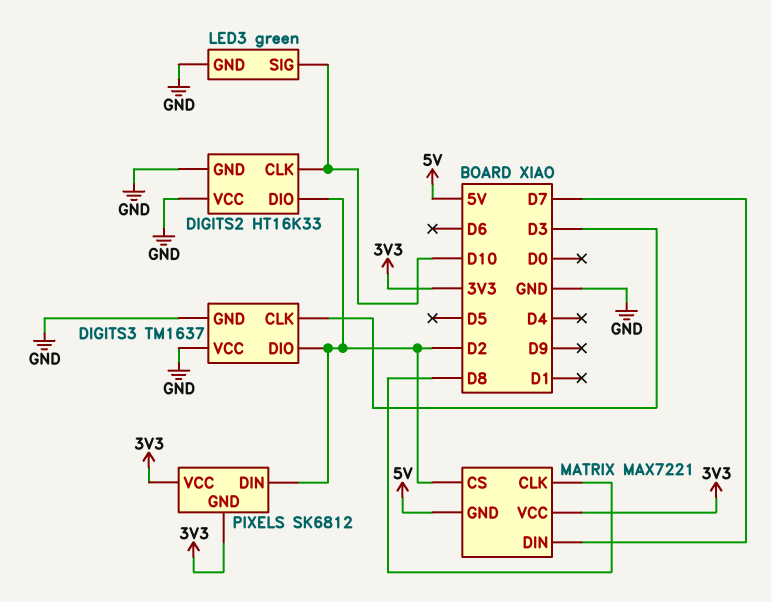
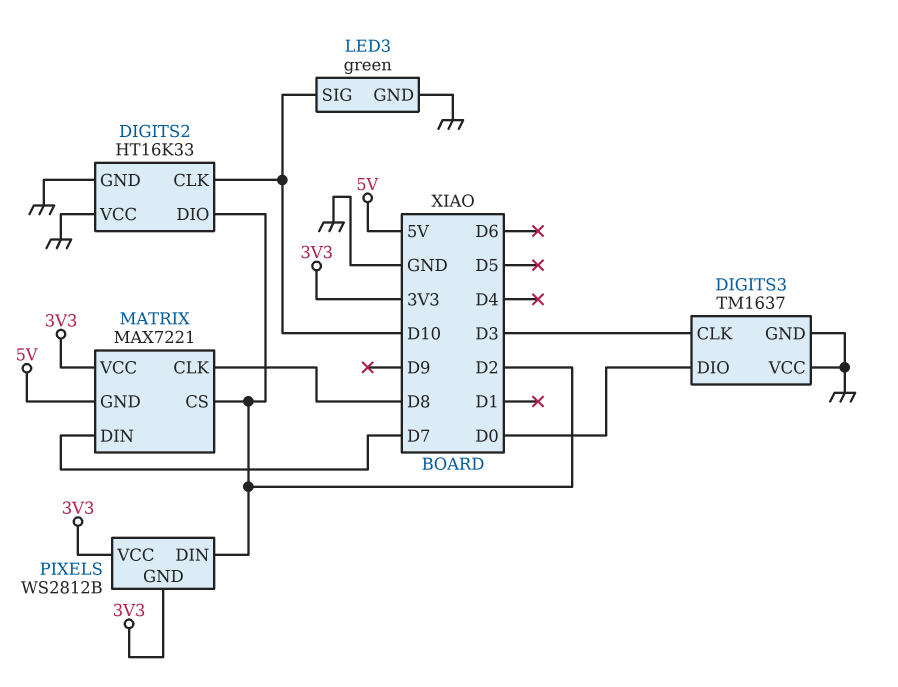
DIGITS3 pin DIO: D2 -> D0
PIXELS: SK6812 -> WS2812B

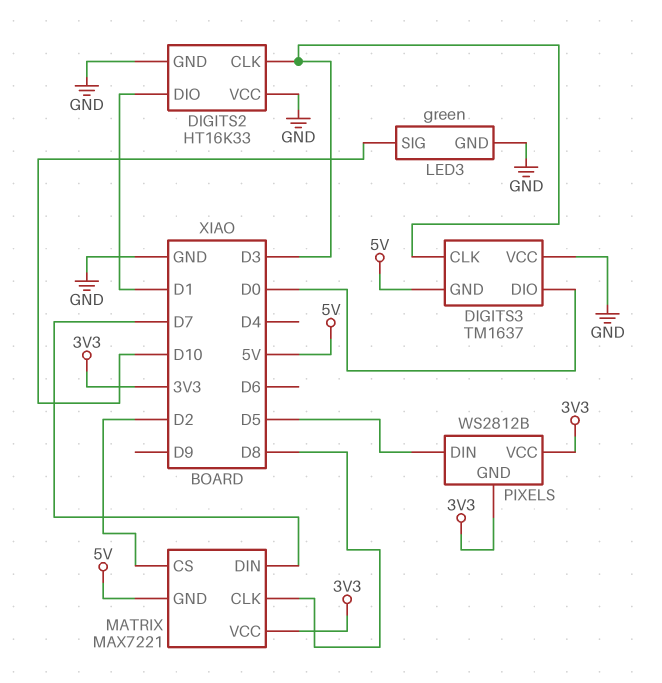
DIGITS2 pin CLK: D10 -> D3
DIGITS2 pin DIO: D2 -> D1
DIGITS3 pin GND: GND -> 5V
PIXELS pin DIN: D2 -> D5

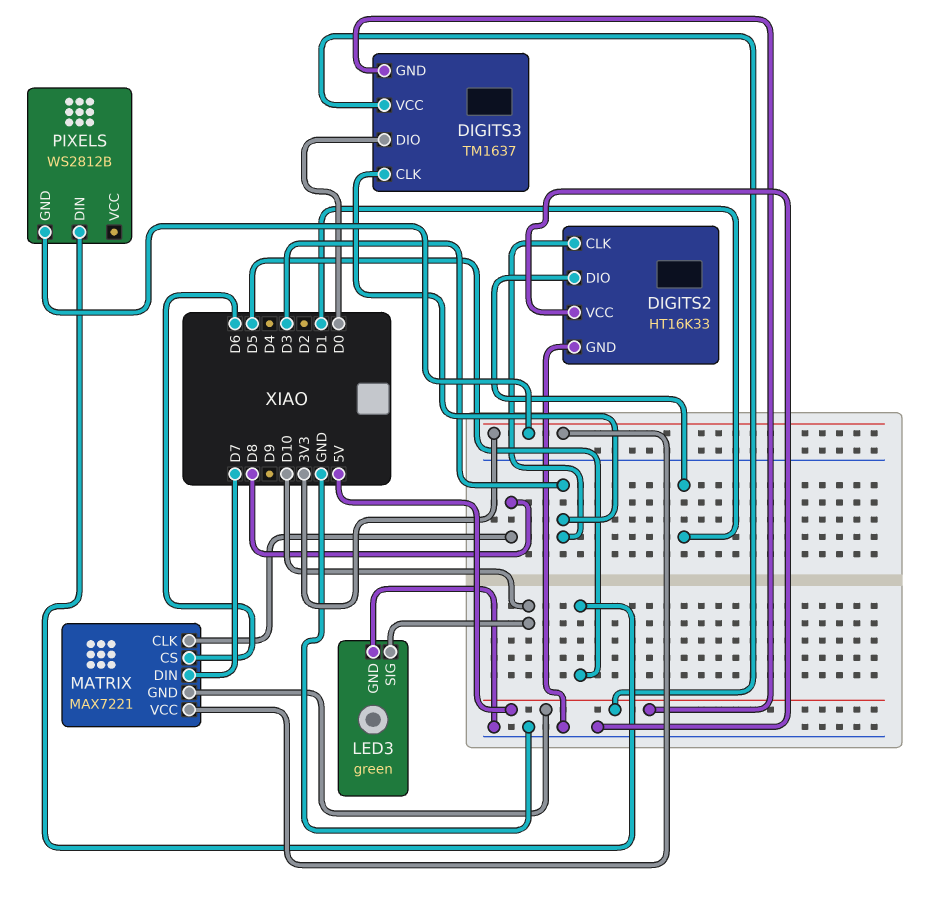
DIGITS3 pin VCC: GND -> 5V
MATRIX pin CS: D2 -> D6
PIXELS pin VCC: 3V3 -> none

